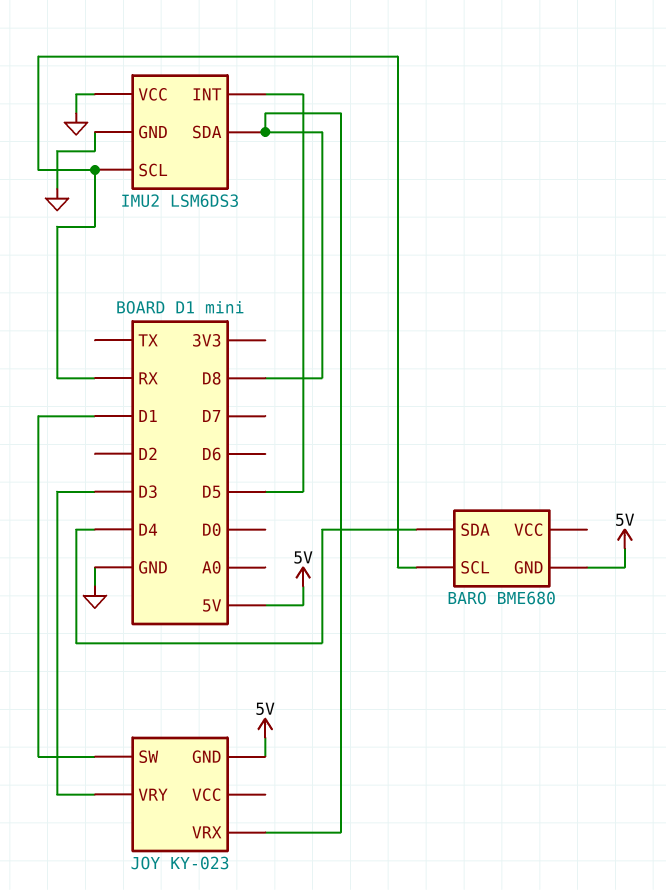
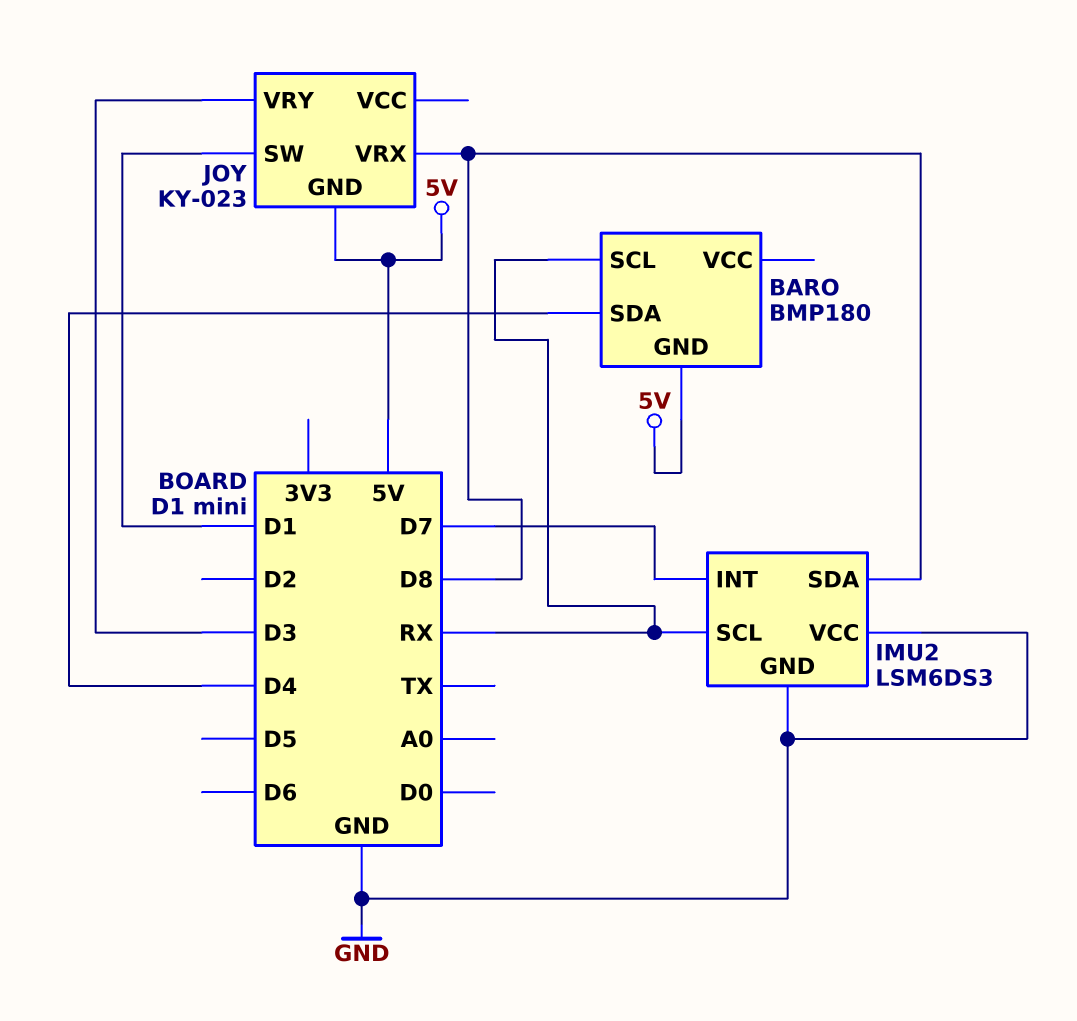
BARO: BME680 -> BMP180
IMU2 pin INT: D5 -> D7

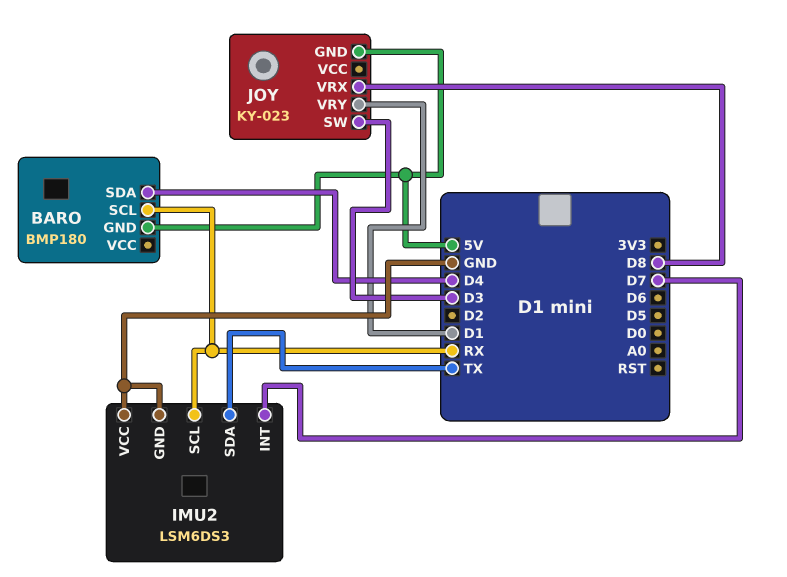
IMU2 pin SDA: D8 -> TX
JOY pin SW: D1 -> D3
JOY pin VRY: D3 -> D1

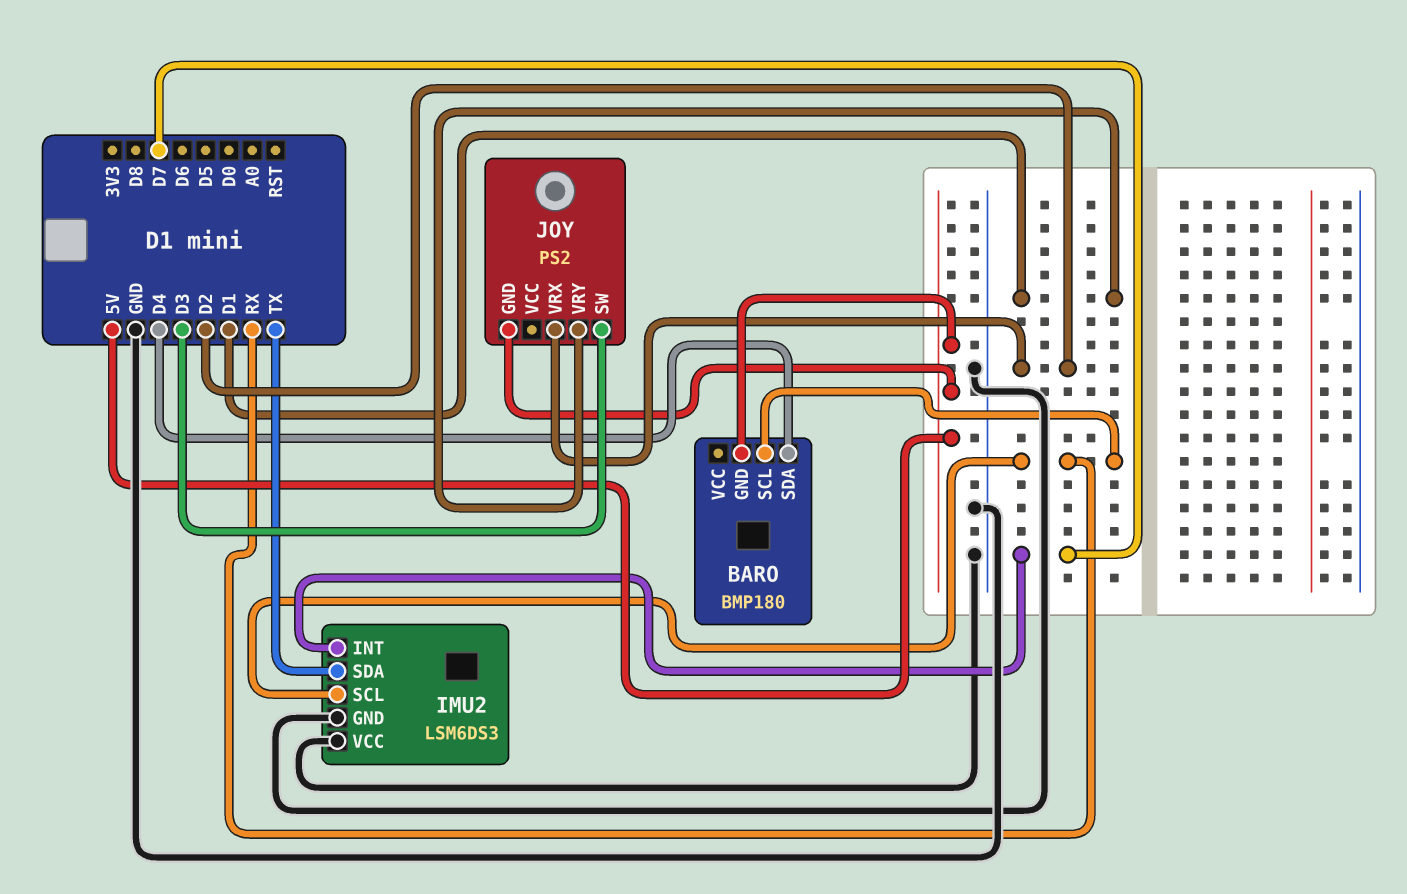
JOY: KY-023 -> PS2
JOY pin VRX: D8 -> D2

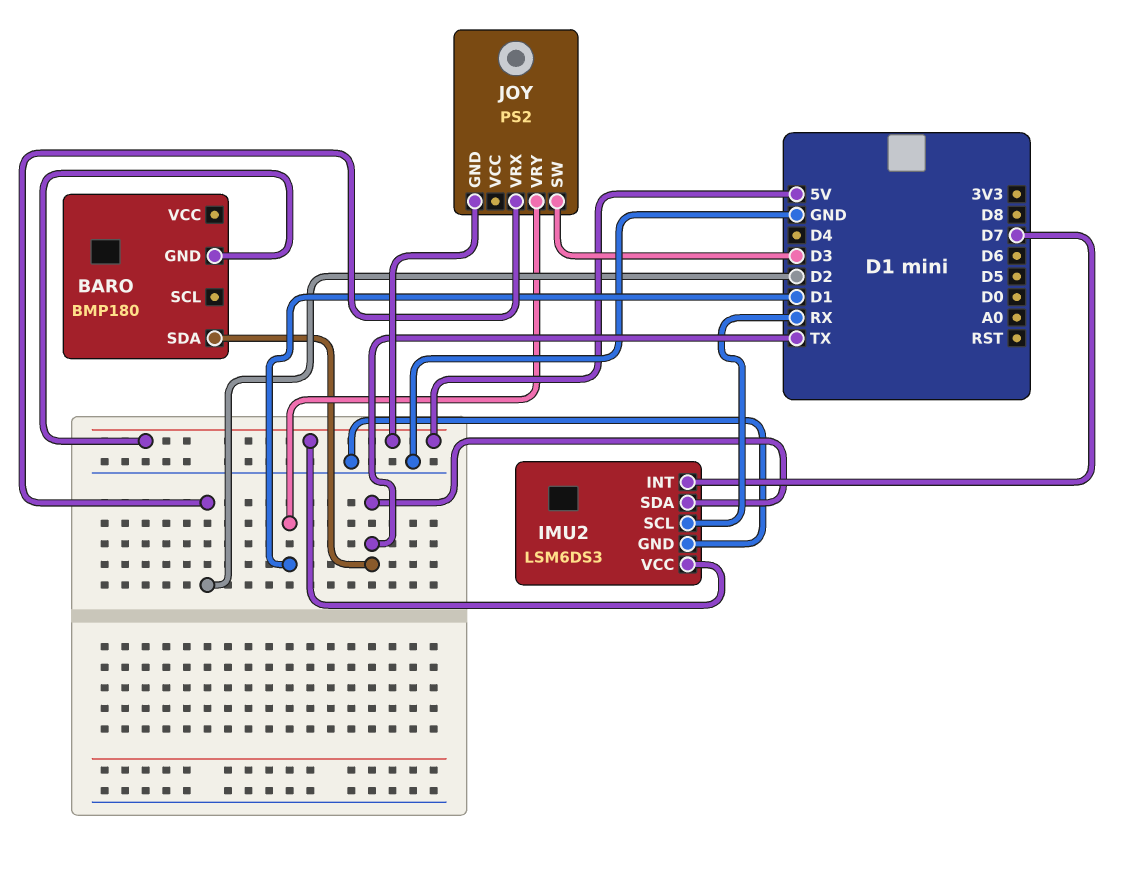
BARO pin SCL: RX -> none
BARO pin SDA: D4 -> TX
IMU2 pin VCC: GND -> 5V

